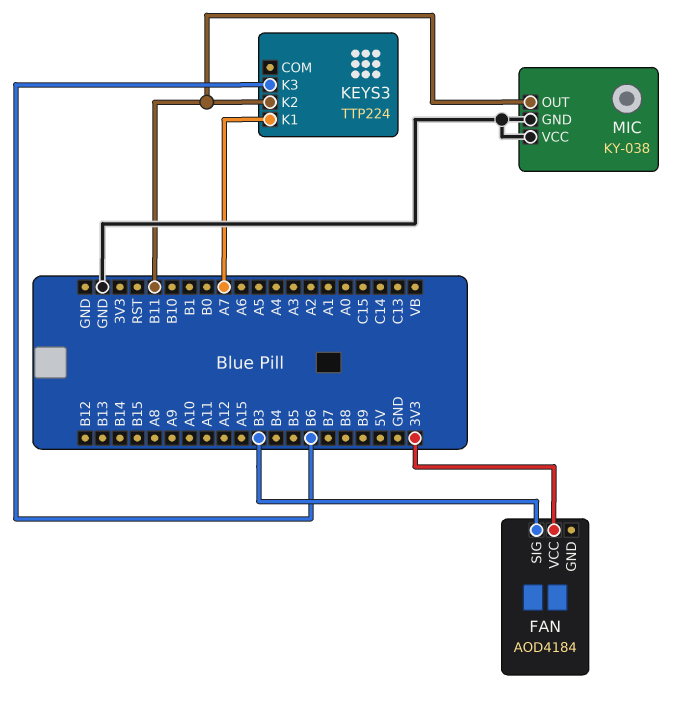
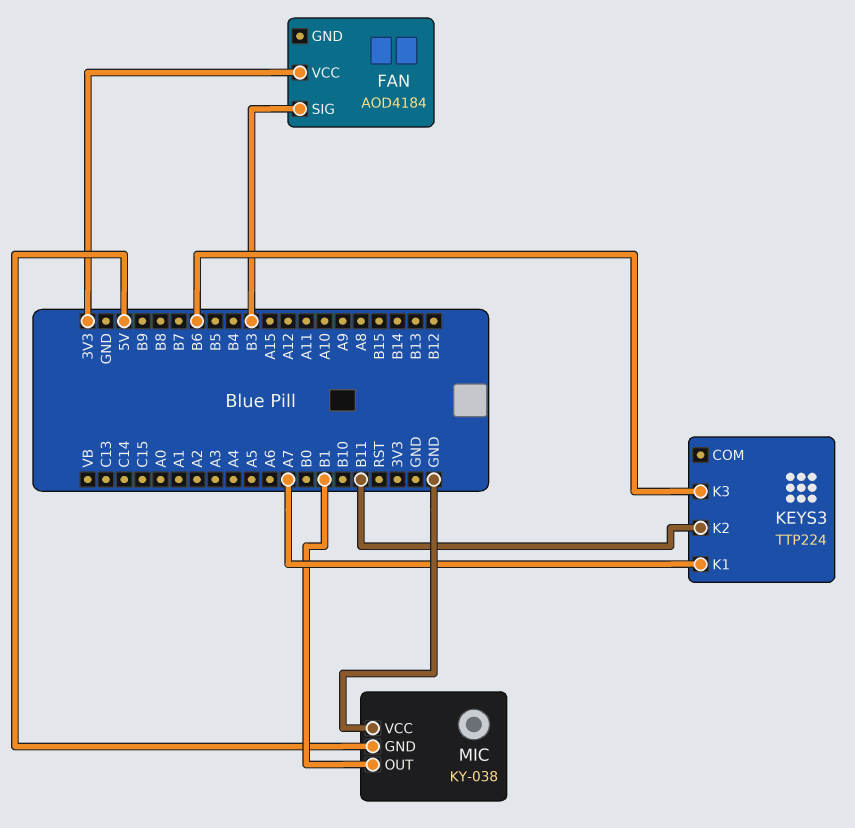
MIC pin GND: GND -> 5V
MIC pin OUT: B11 -> B1

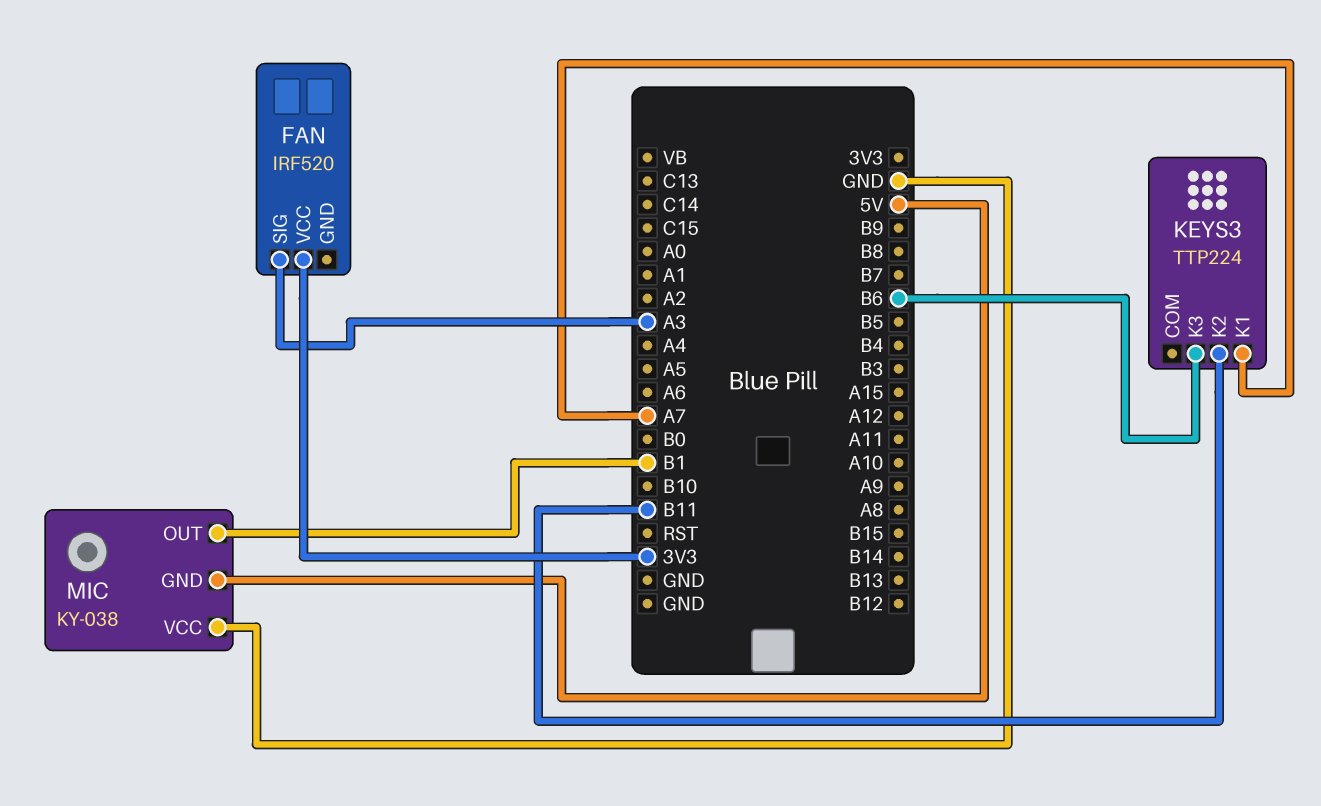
FAN: AOD4184 -> IRF520
FAN pin SIG: B3 -> A3

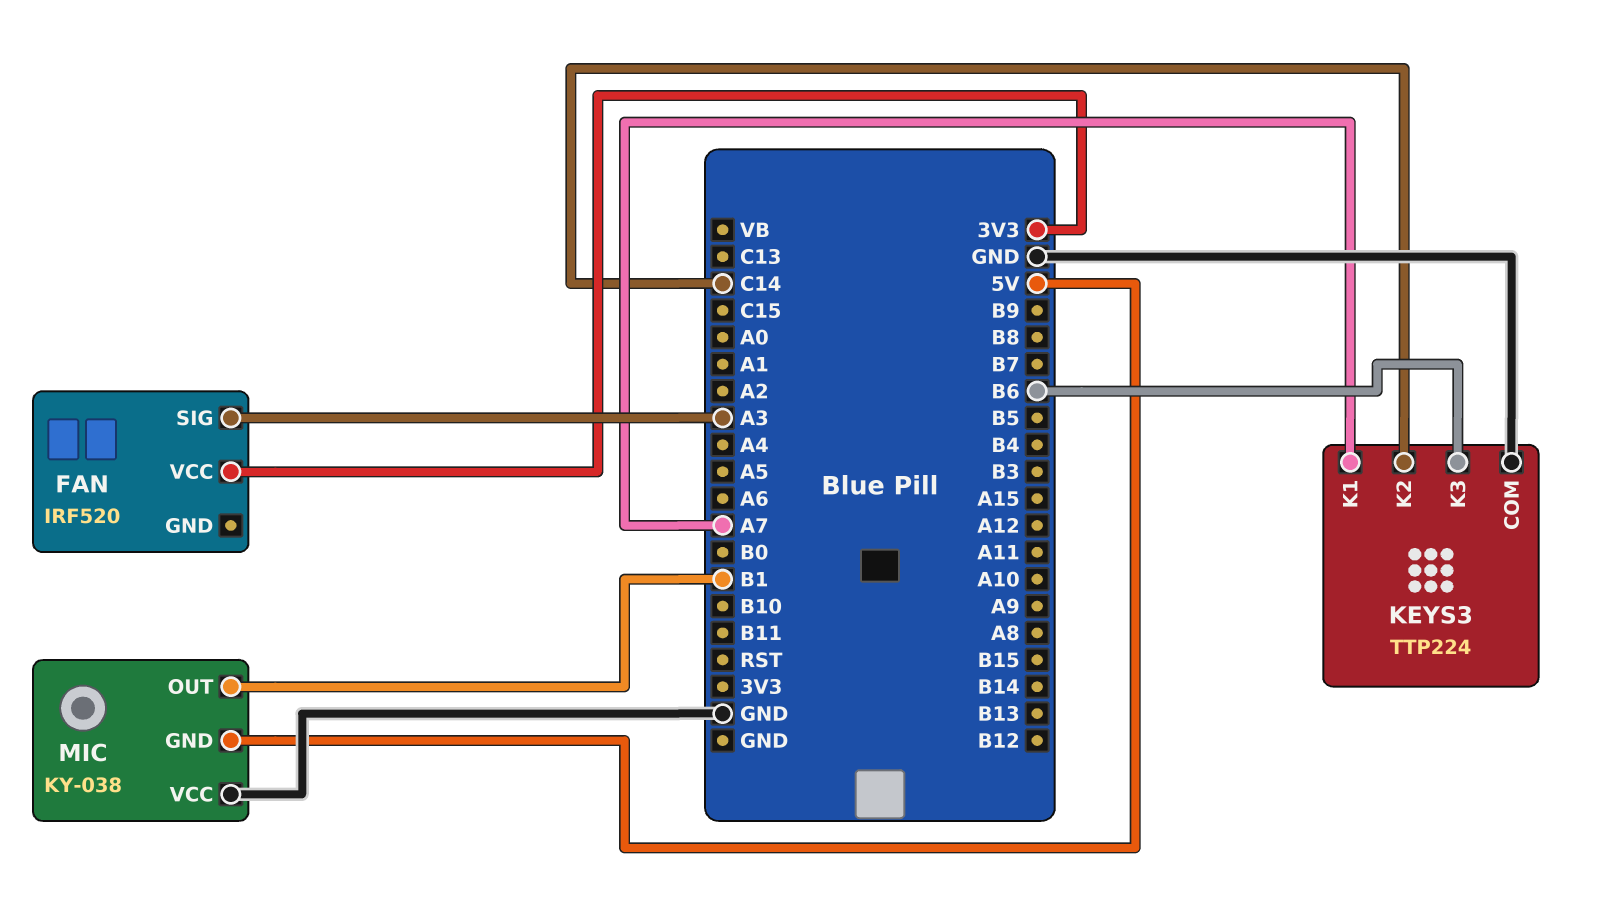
KEYS3 pin COM: none -> GND
KEYS3 pin K2: B11 -> C14

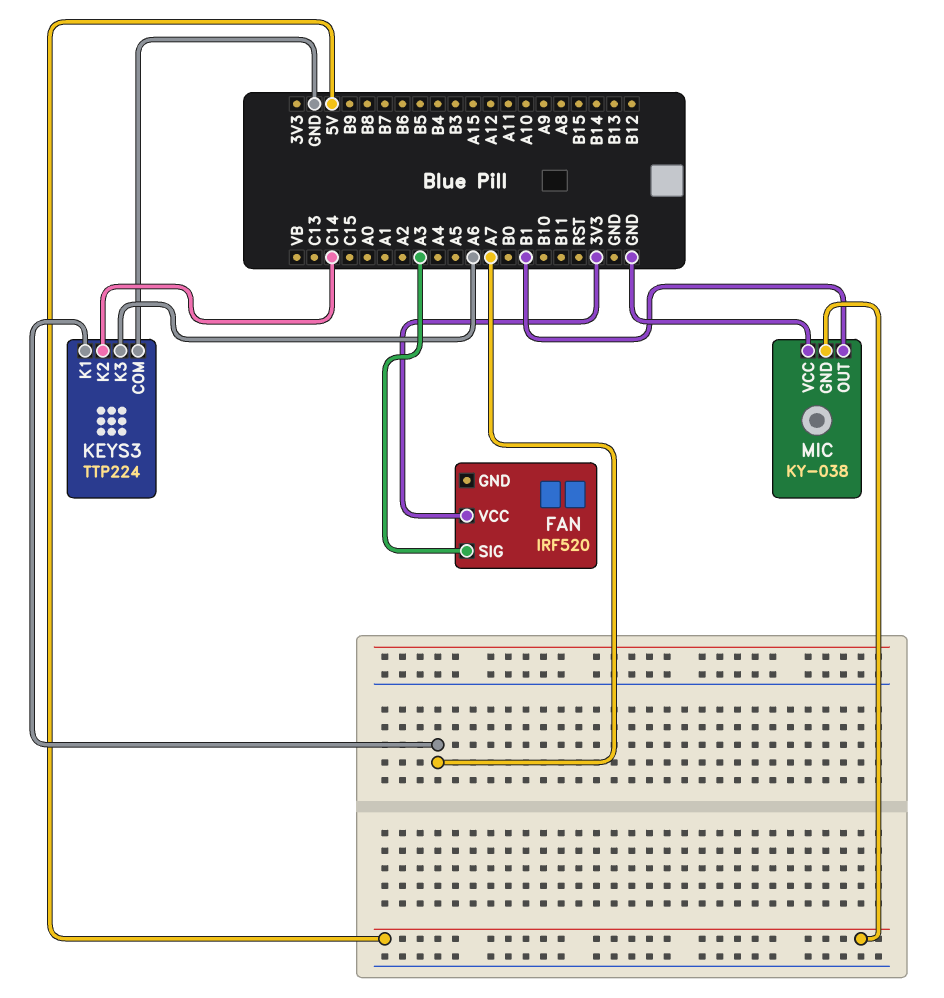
KEYS3 pin K3: B6 -> A6

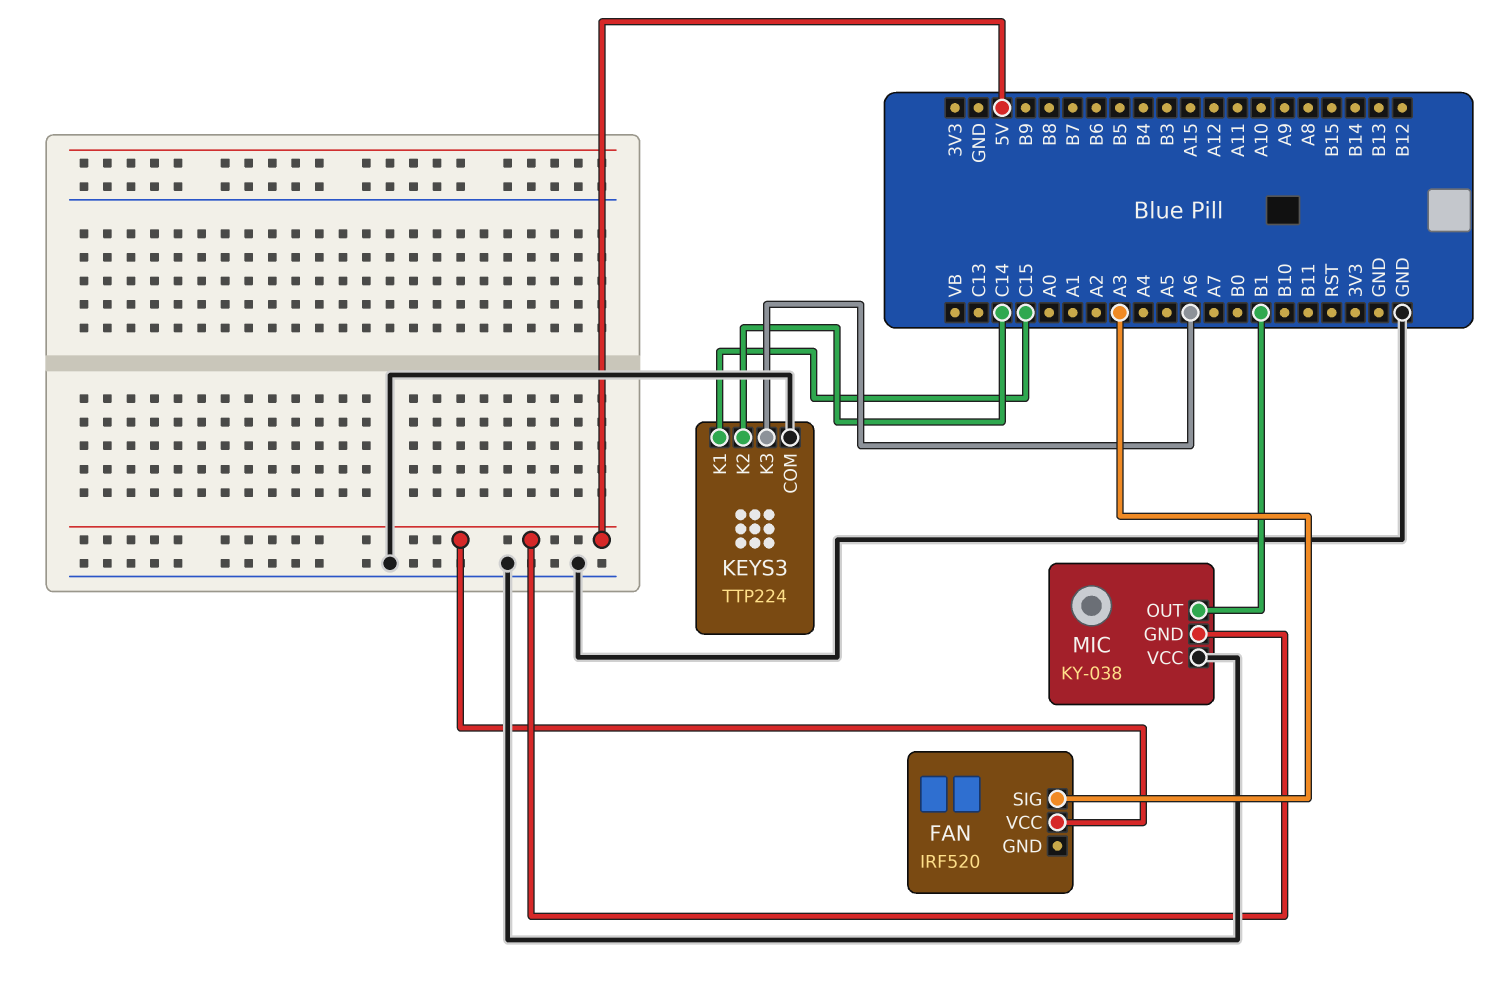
FAN pin VCC: 3V3 -> 5V
KEYS3 pin K1: A7 -> C15

